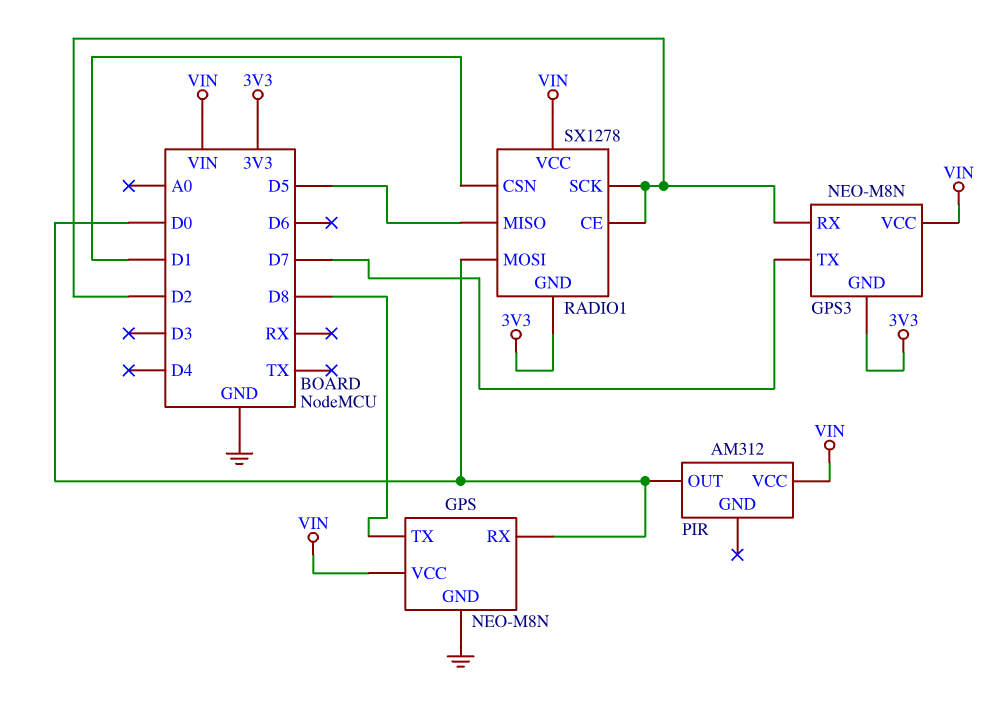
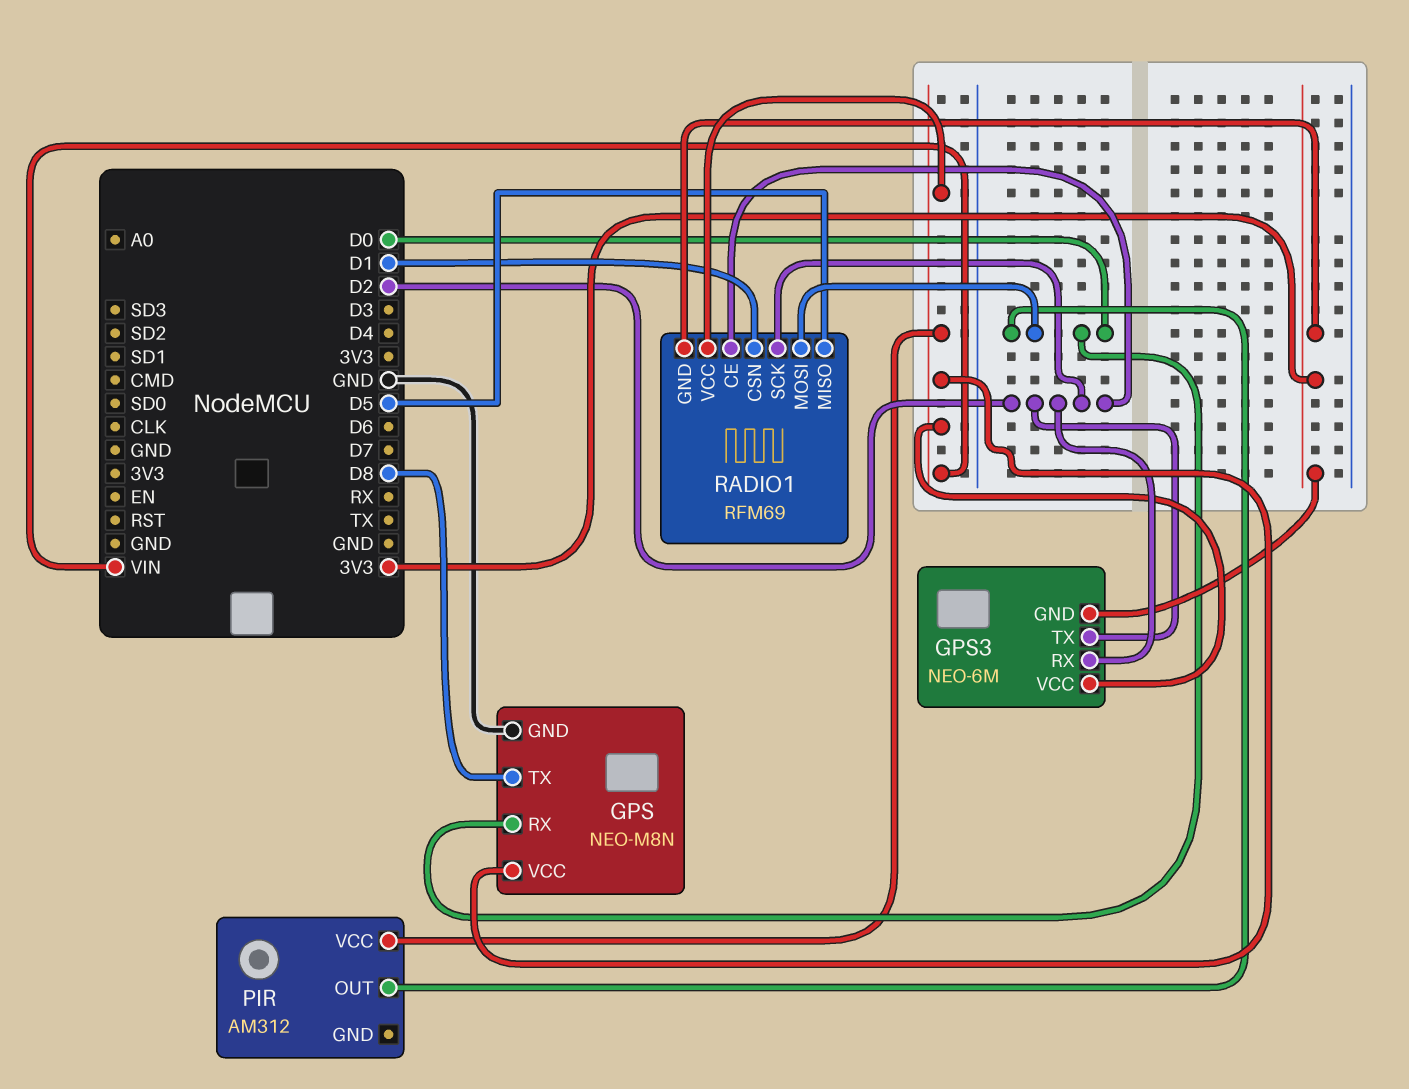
GPS3: NEO-M8N -> NEO-6M
GPS3 pin TX: D7 -> D2
RADIO1: SX1278 -> RFM69

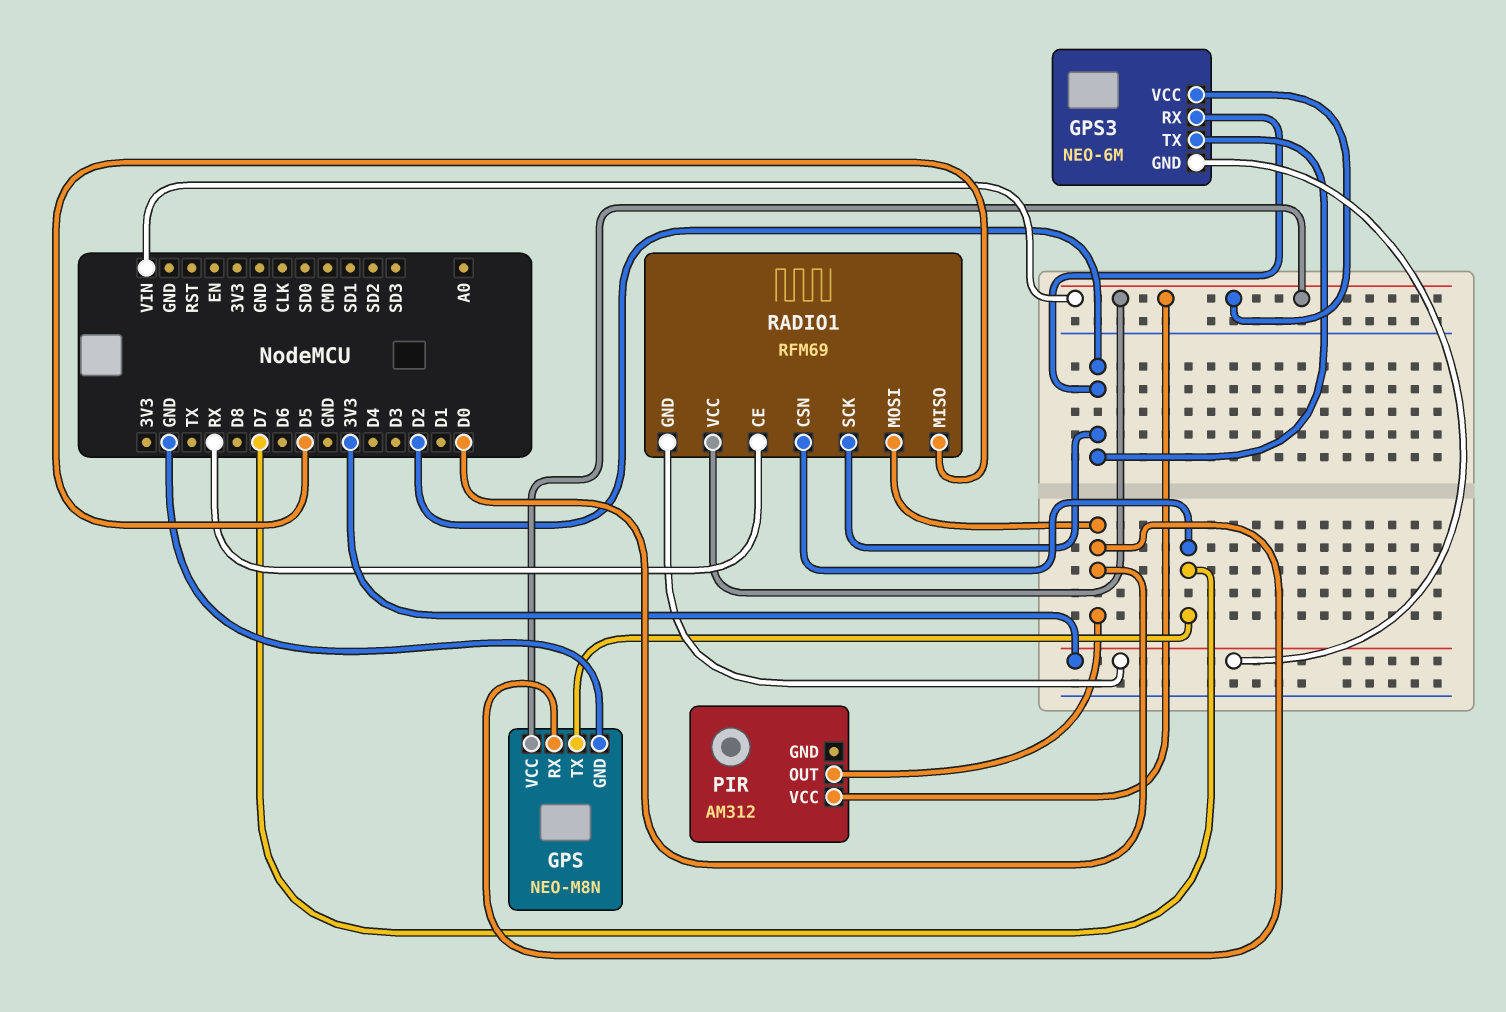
GPS pin TX: D8 -> D7
RADIO1 pin CE: D2 -> RX
RADIO1 pin CSN: D1 -> D7

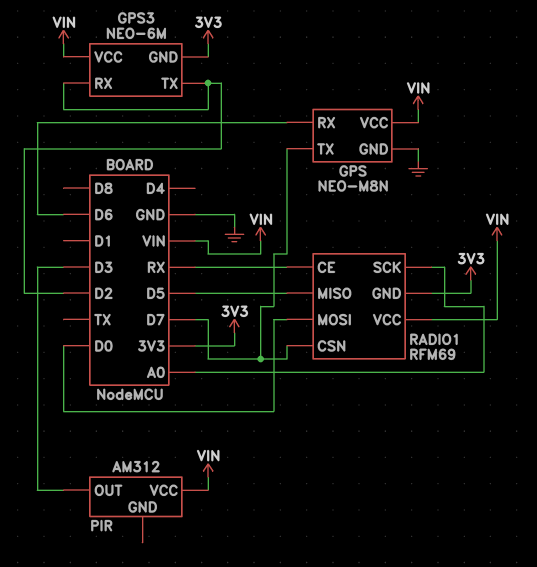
GPS pin RX: D0 -> D6
PIR pin OUT: D0 -> D3
RADIO1 pin SCK: D2 -> A0

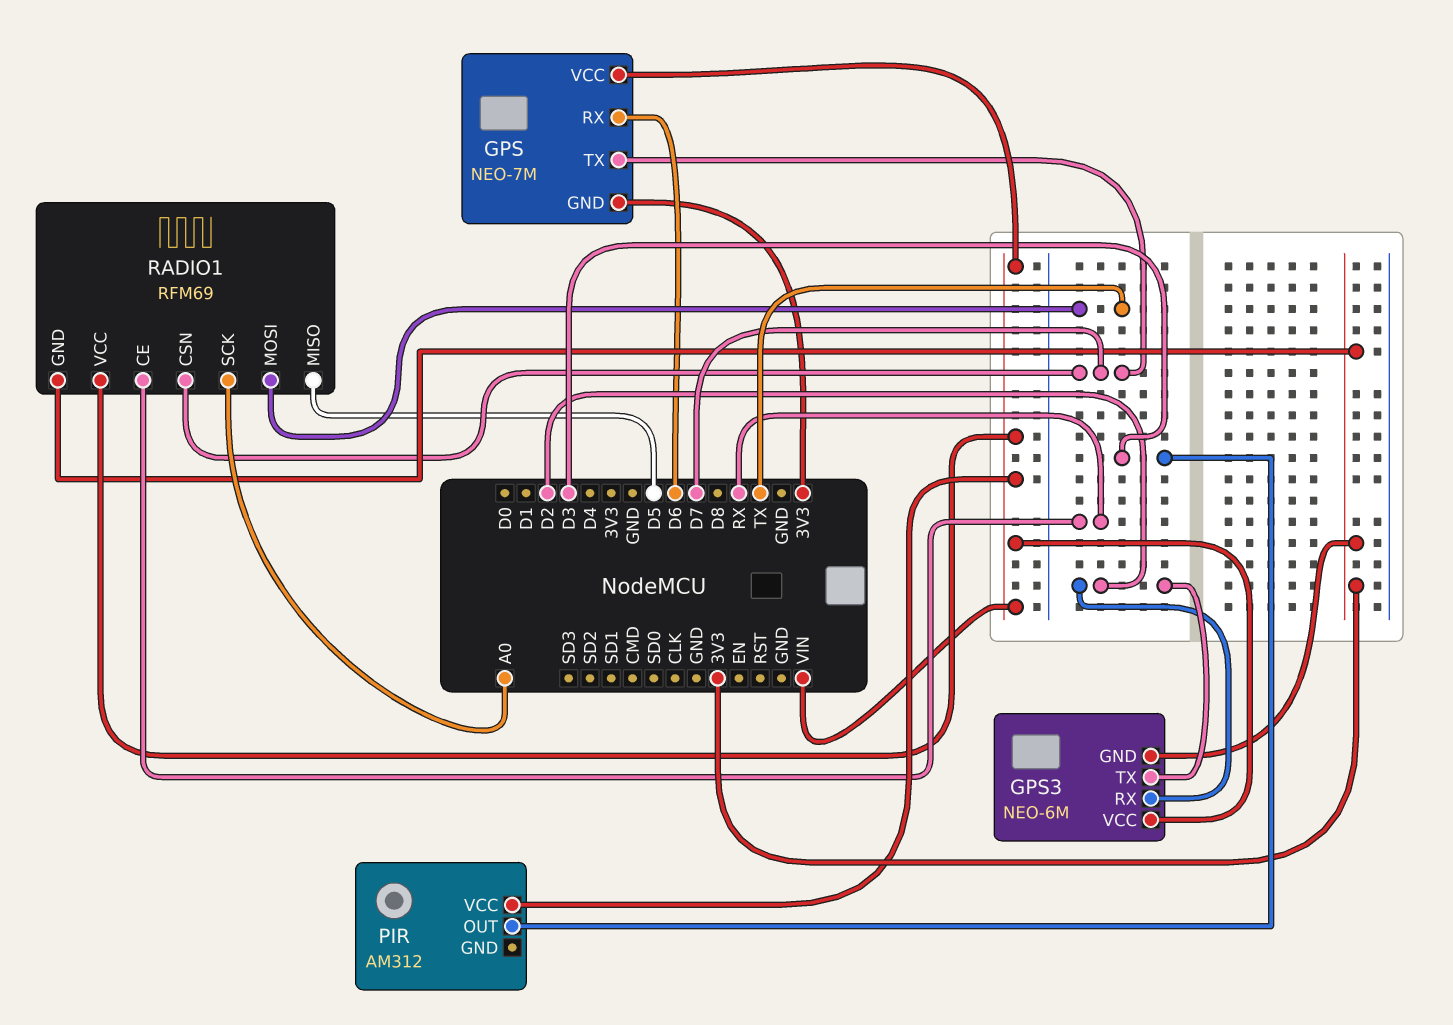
GPS: NEO-M8N -> NEO-7M
GPS pin GND: GND -> 3V3
RADIO1 pin MOSI: D0 -> TX

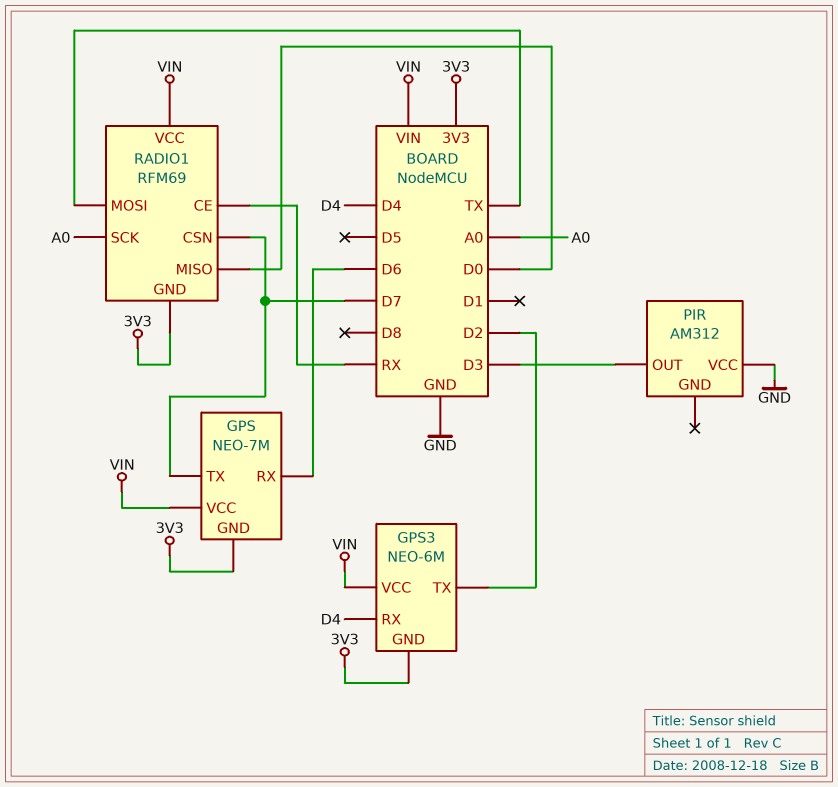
GPS3 pin RX: D2 -> D4
PIR pin VCC: VIN -> GND
RADIO1 pin MISO: D5 -> D0

